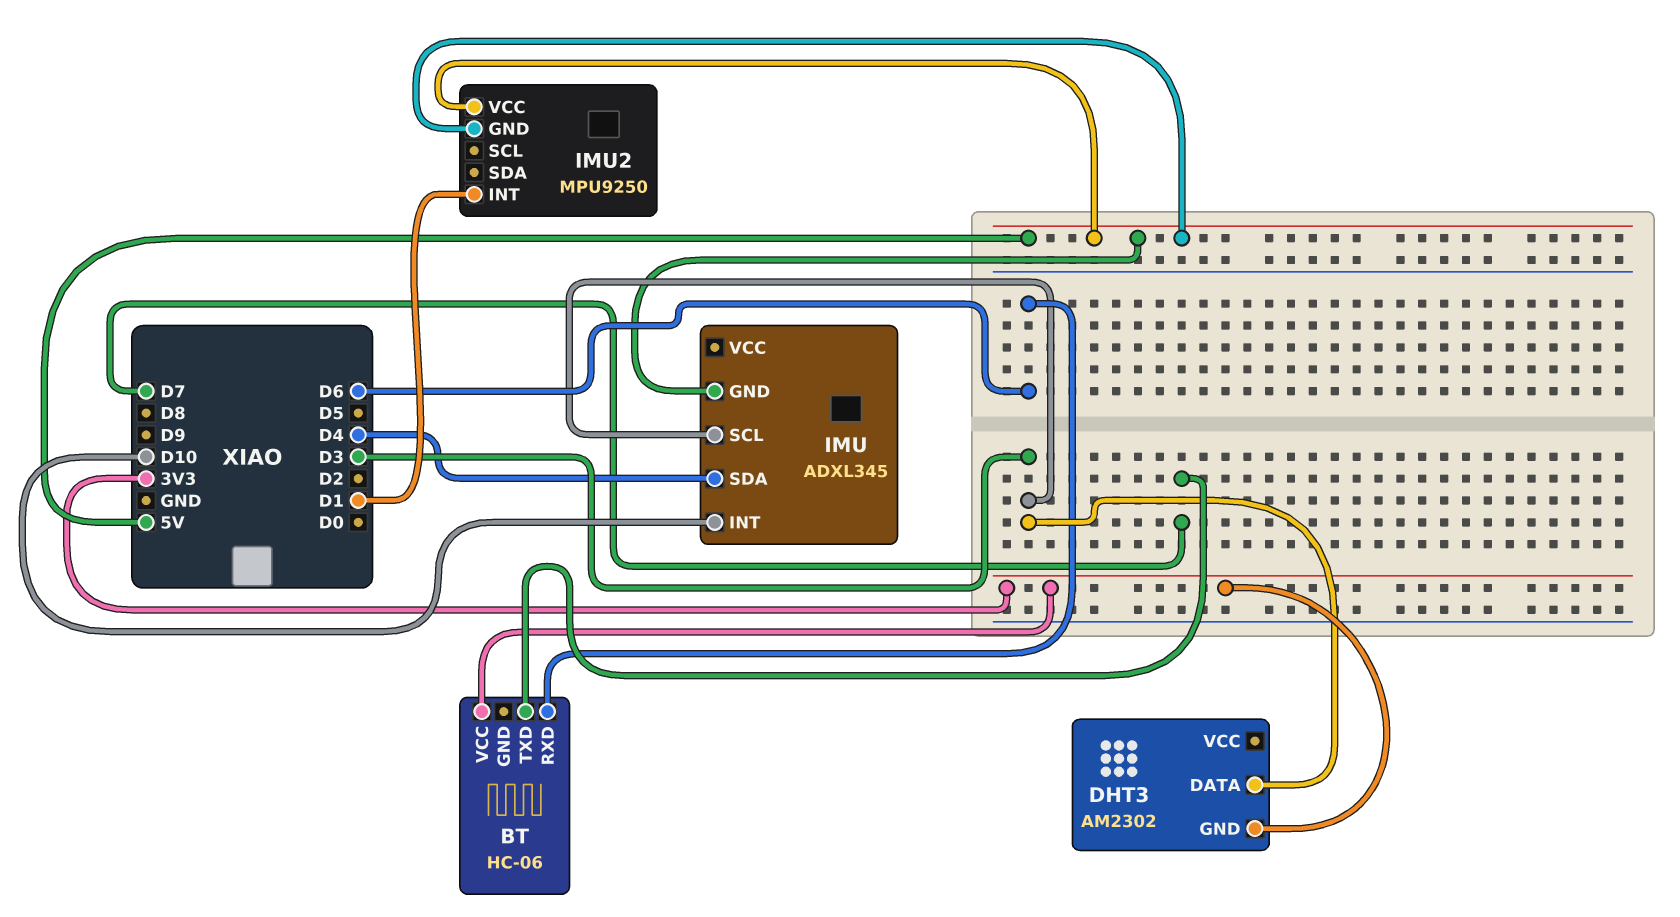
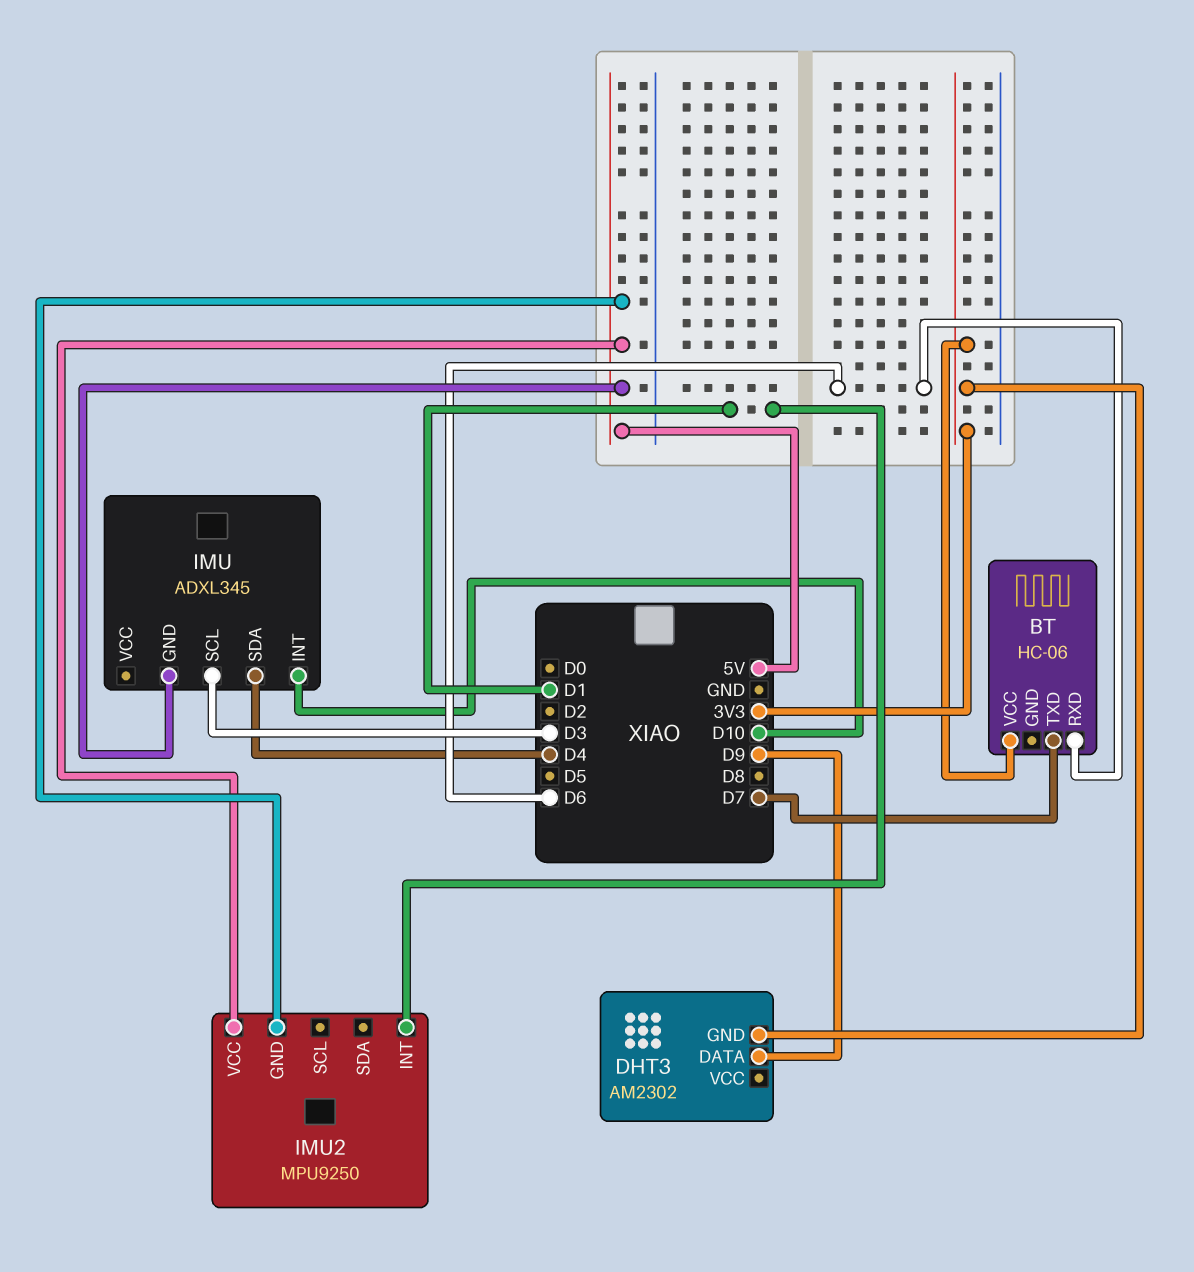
DHT3 pin DATA: D3 -> D9

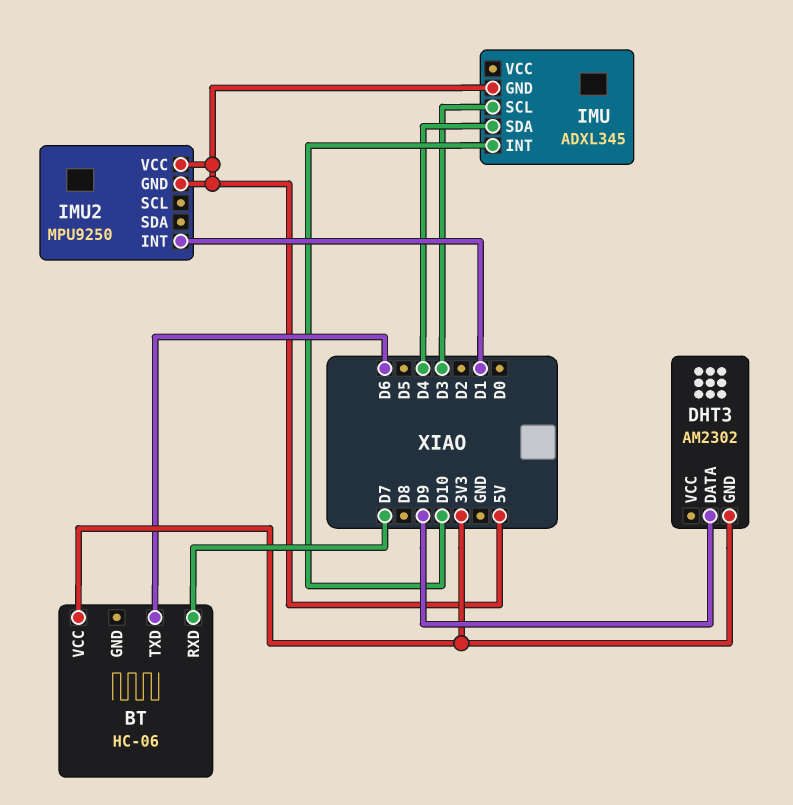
BT pin RXD: D6 -> D7
BT pin TXD: D7 -> D6

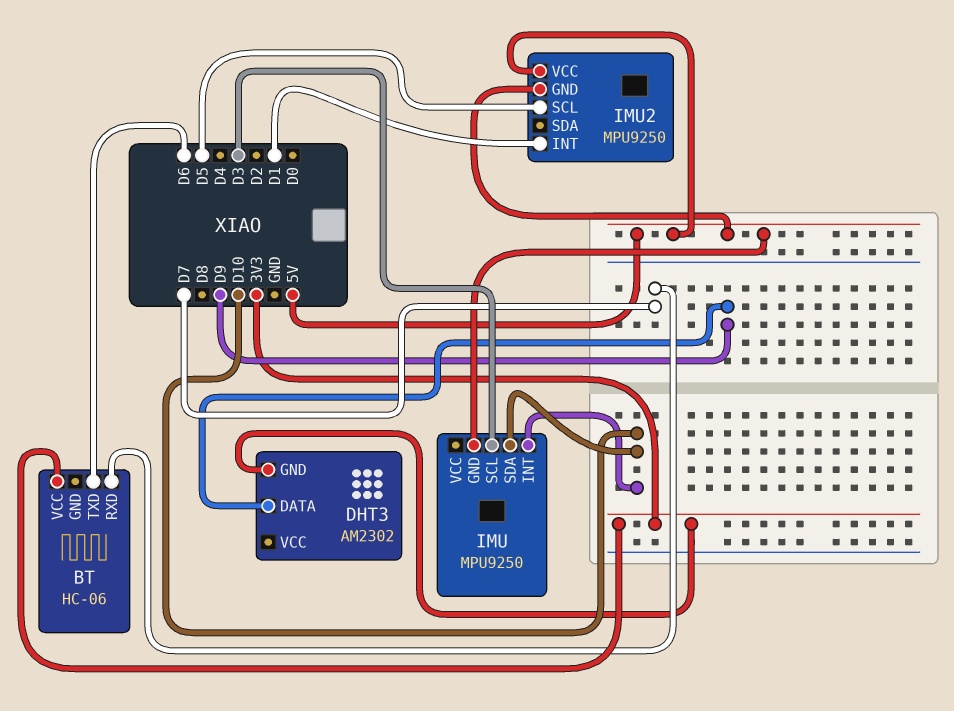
IMU: ADXL345 -> MPU9250
IMU pin SDA: D4 -> D10
IMU2 pin SCL: none -> D5

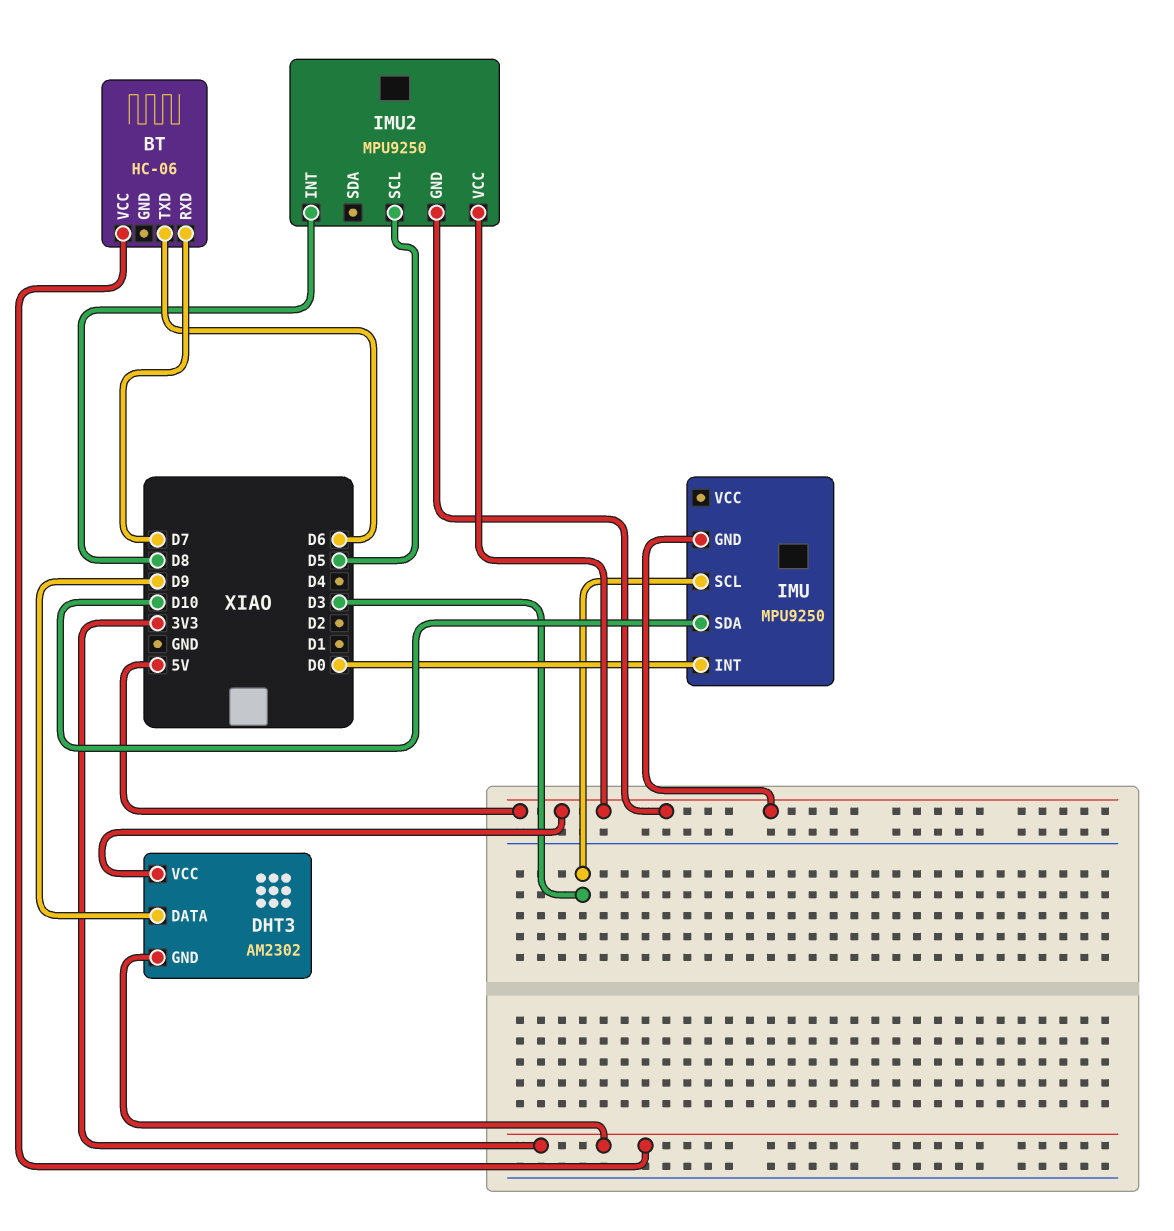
DHT3 pin VCC: none -> 5V
IMU pin INT: D10 -> D0
IMU2 pin INT: D1 -> D8

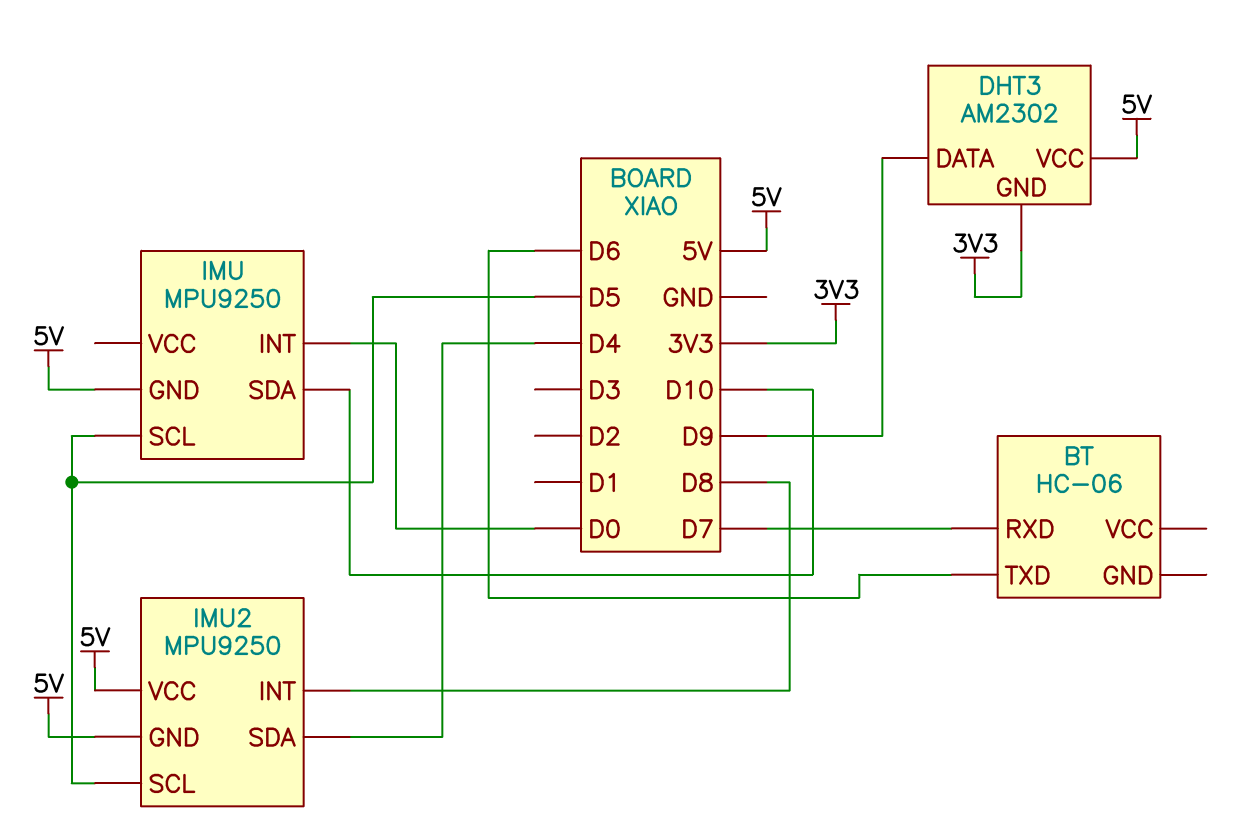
BT pin VCC: 3V3 -> none
IMU pin SCL: D3 -> D5
IMU2 pin SDA: none -> D4

